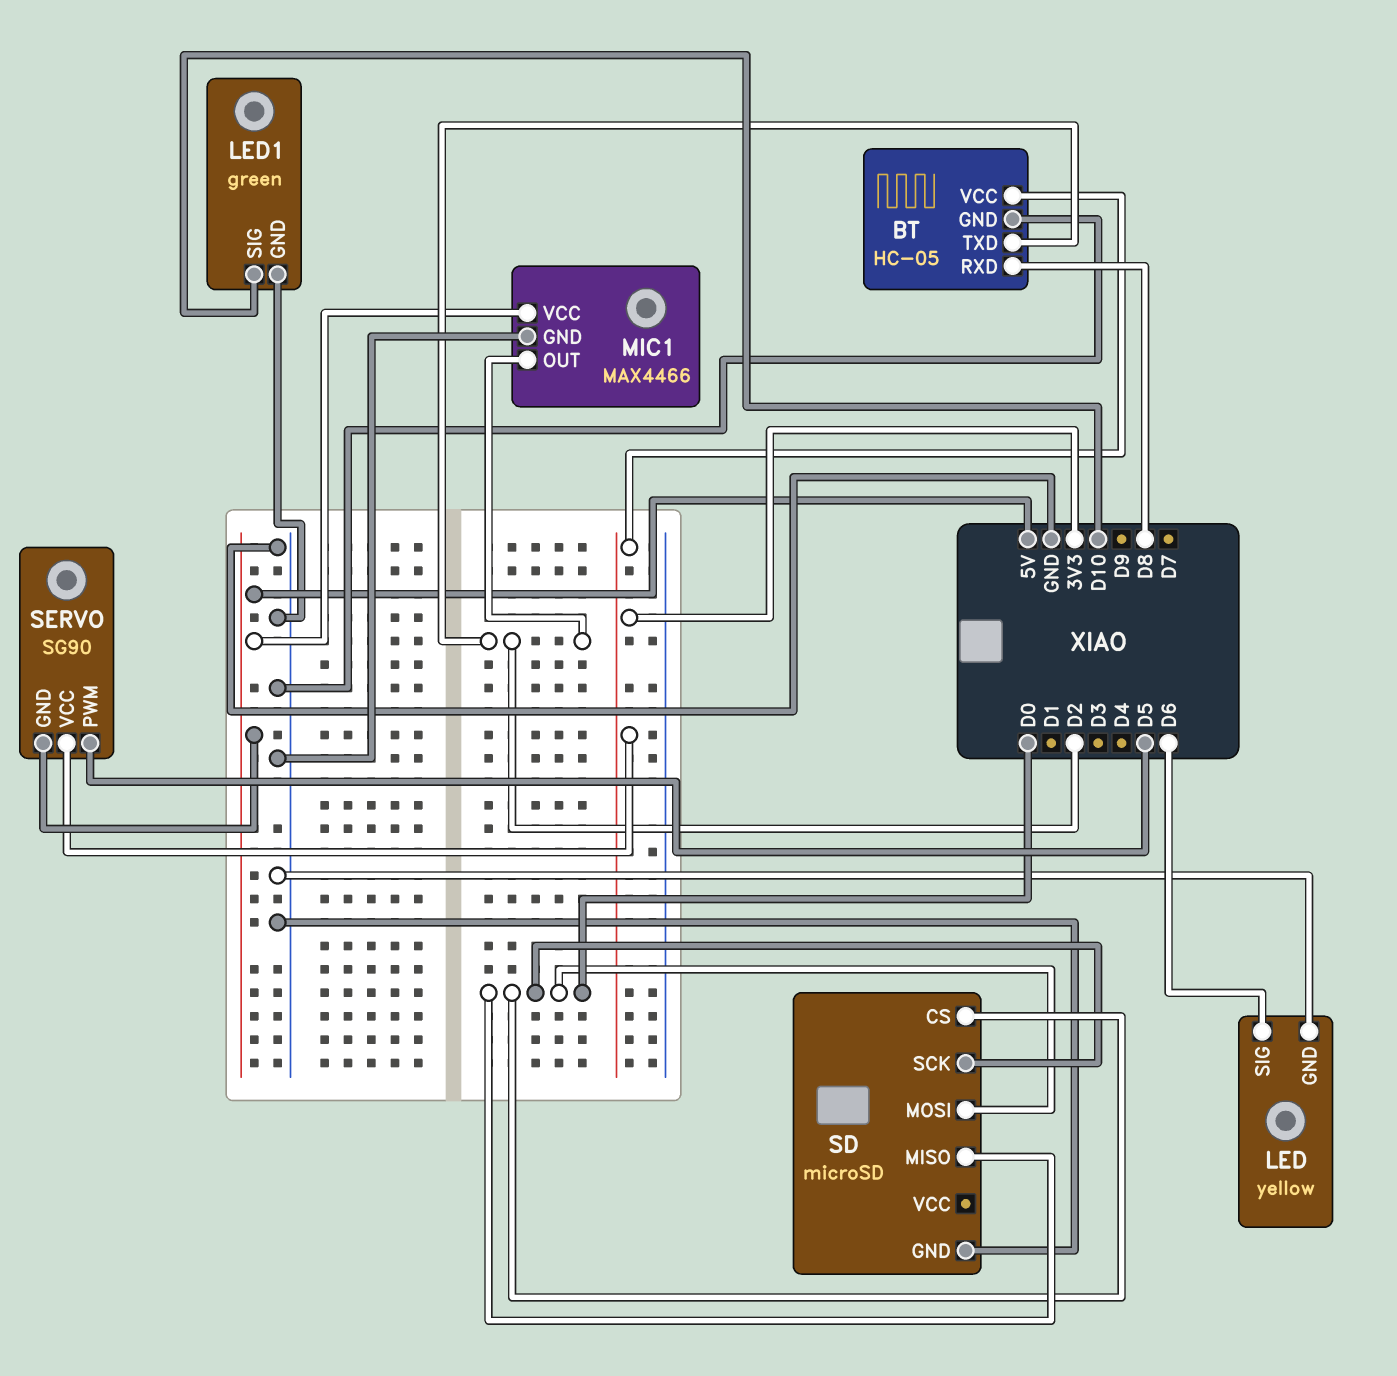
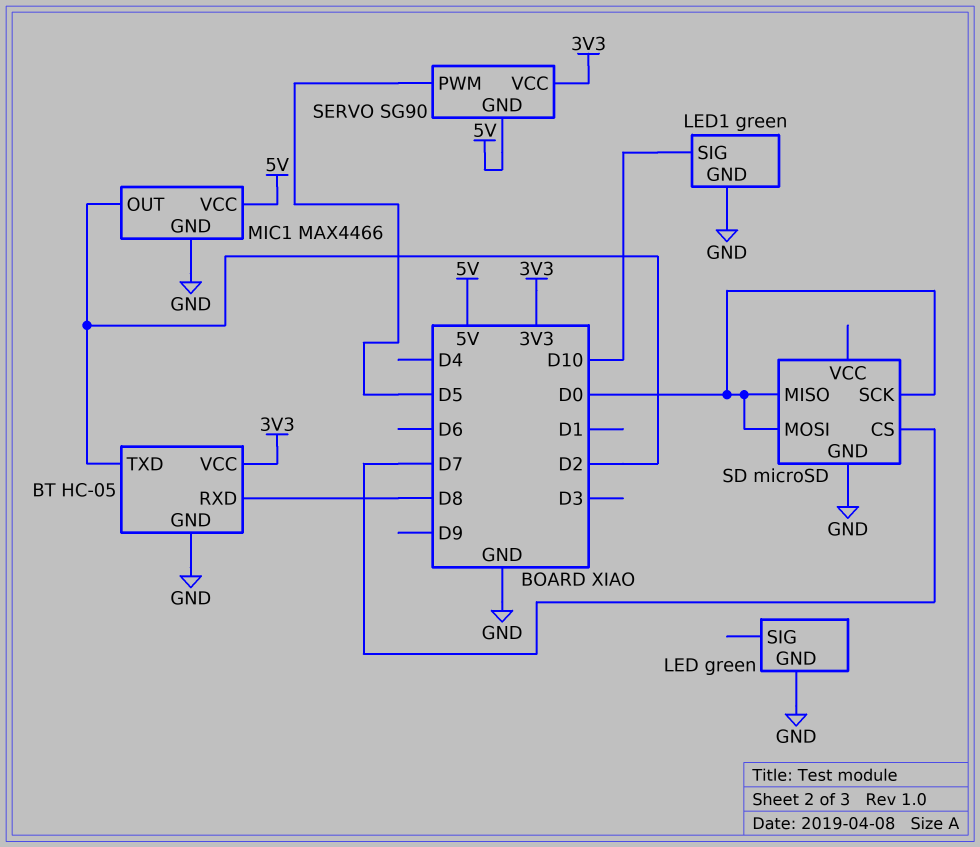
LED: yellow -> green
LED pin SIG: D6 -> none
SD pin CS: D0 -> D7

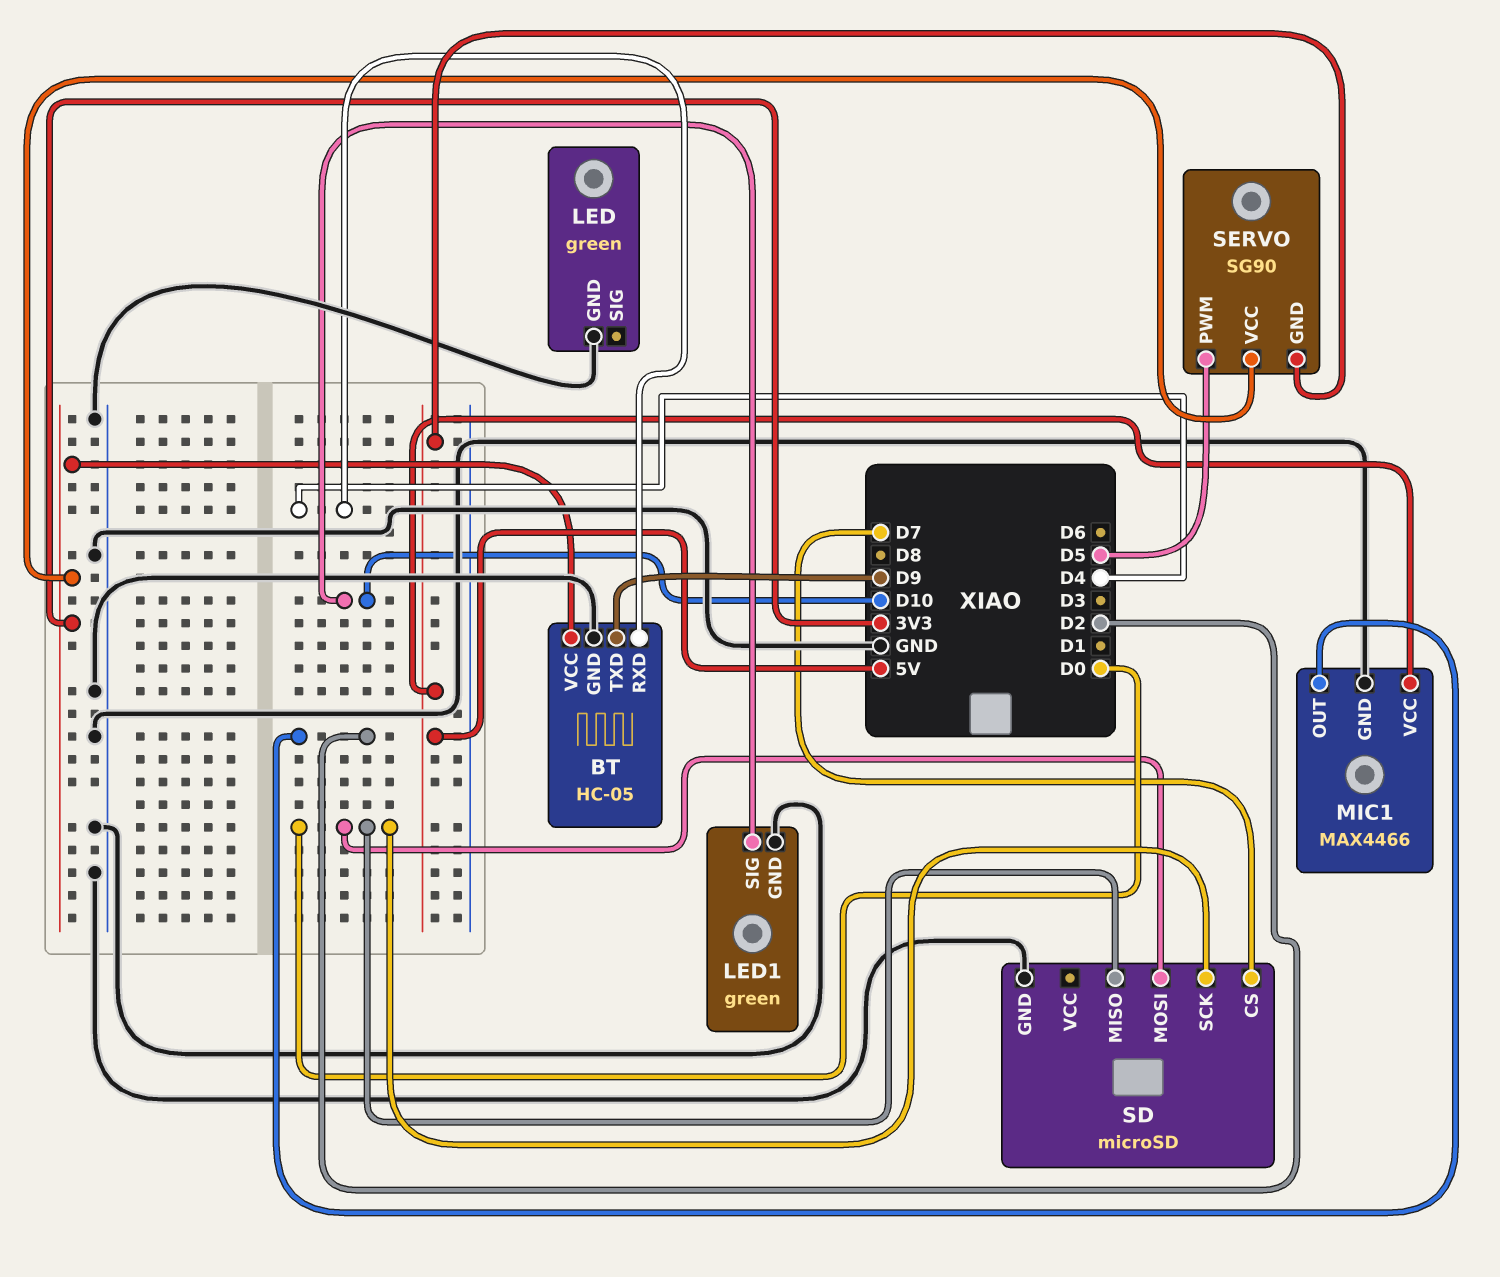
BT pin RXD: D8 -> D4
BT pin TXD: D2 -> D9

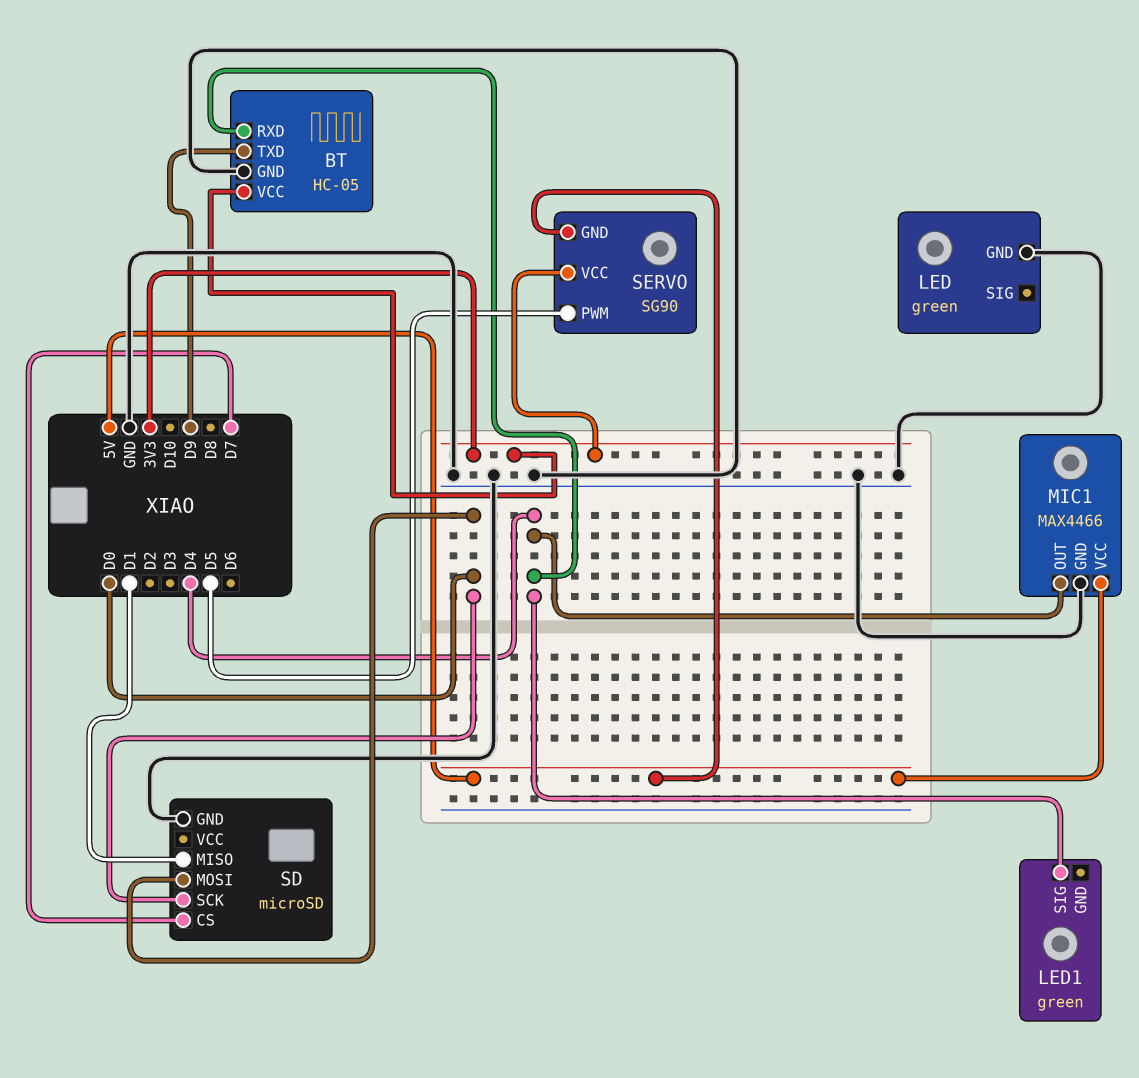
LED1 pin GND: GND -> none
LED1 pin SIG: D10 -> D4
MIC1 pin OUT: D2 -> D4
SD pin MISO: D0 -> D1

